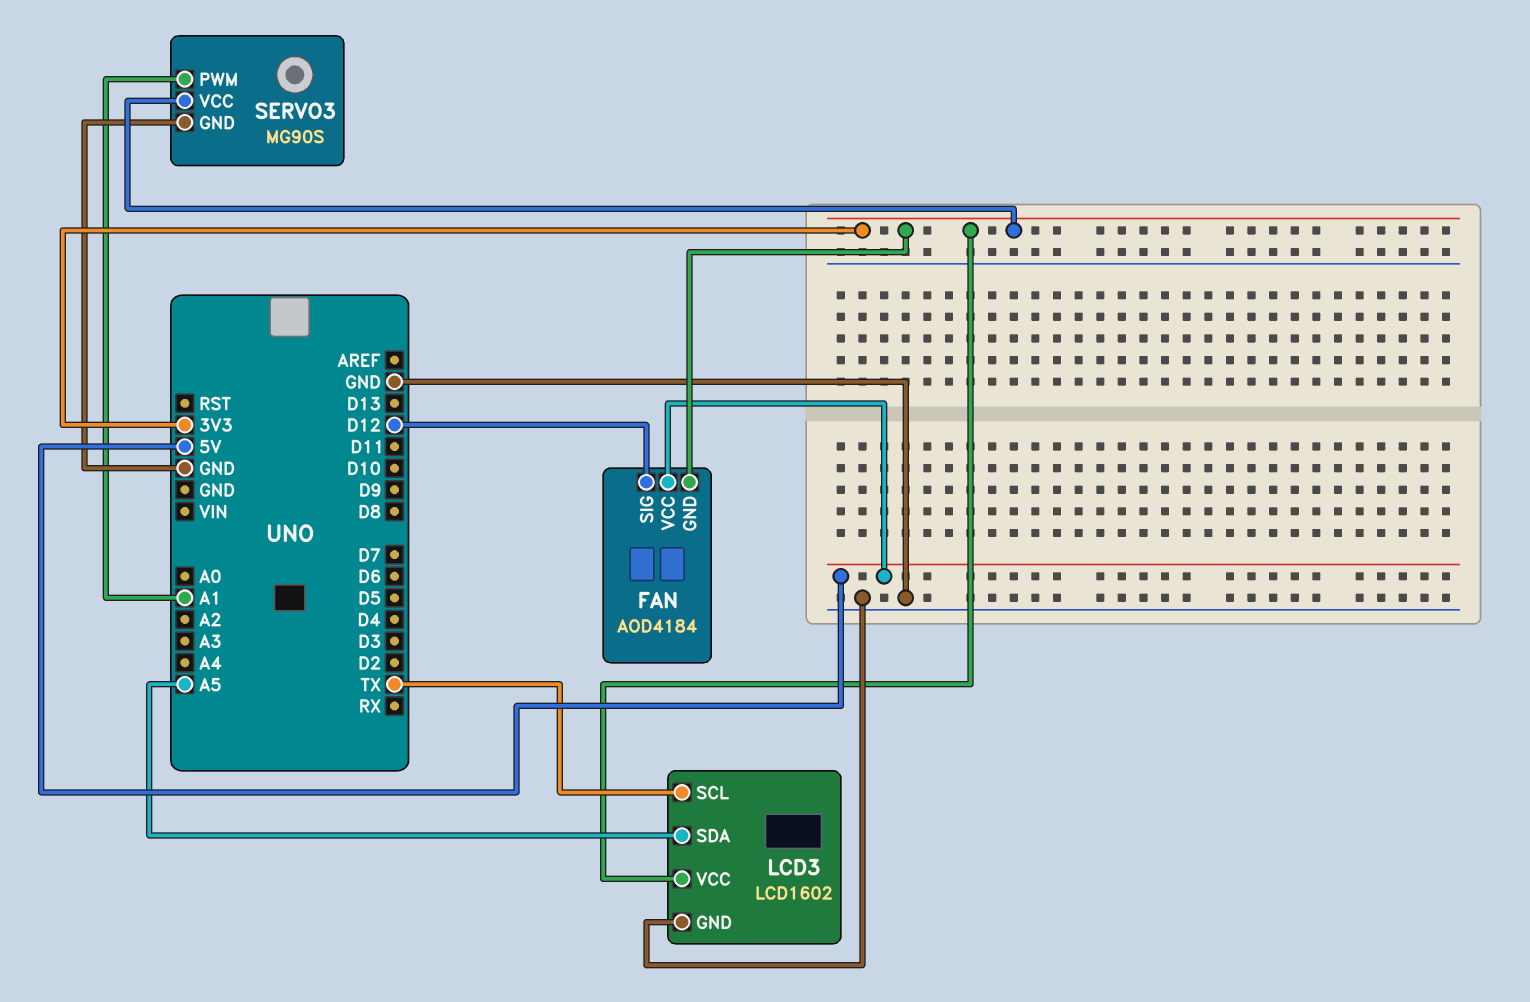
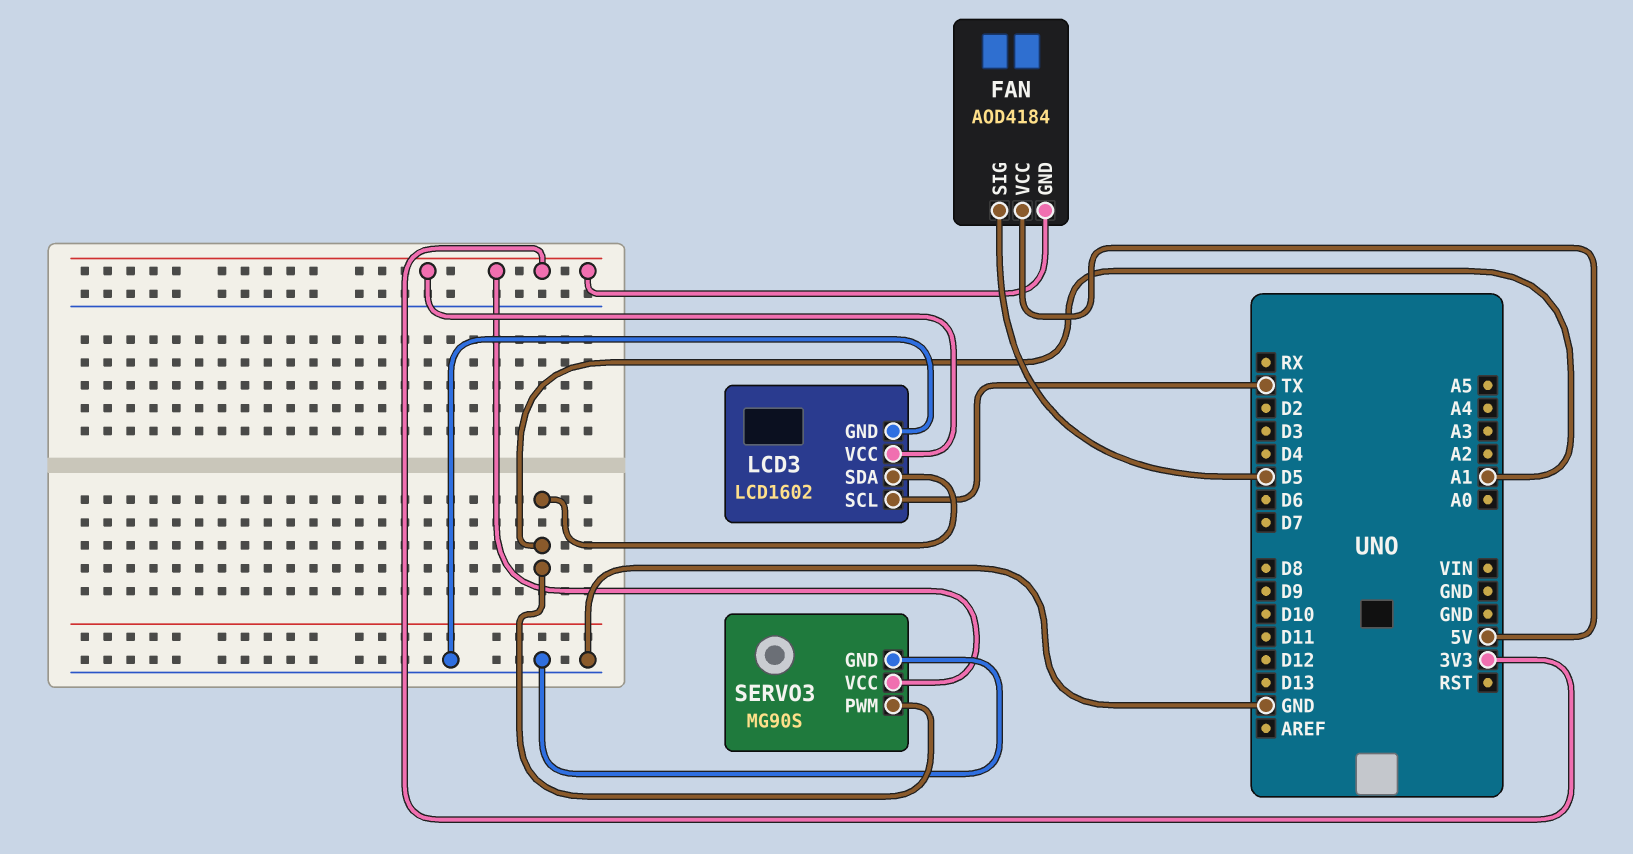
FAN pin SIG: D12 -> D5
LCD3 pin SDA: A5 -> A1

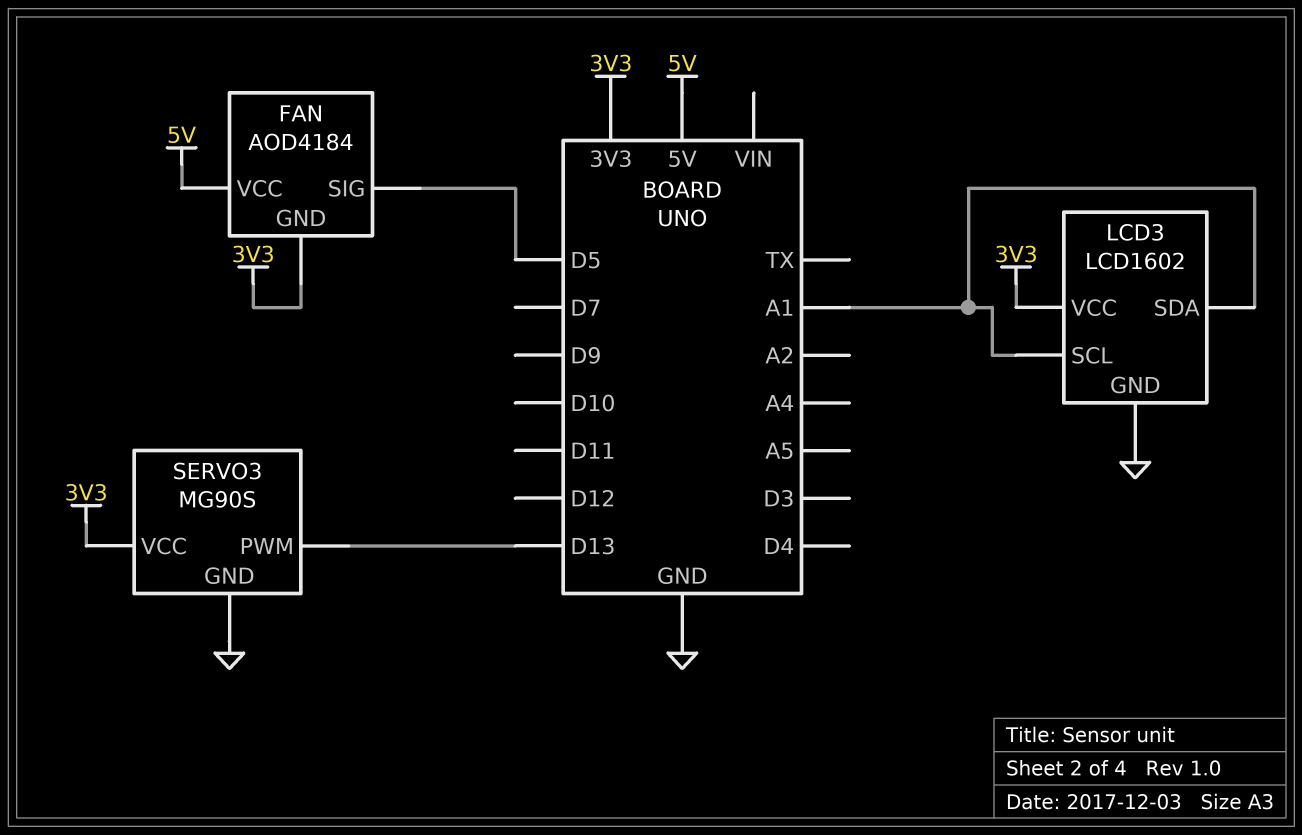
LCD3 pin SCL: TX -> A1
SERVO3 pin PWM: A1 -> D13

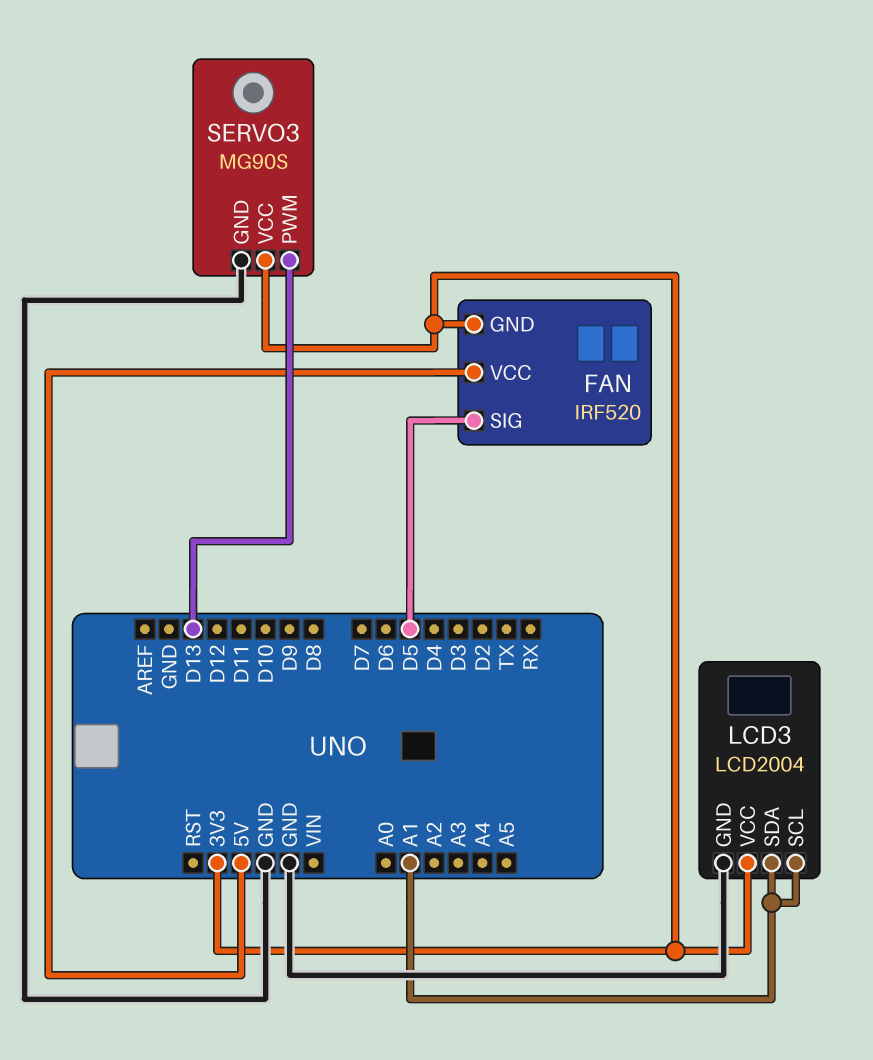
FAN: AOD4184 -> IRF520
LCD3: LCD1602 -> LCD2004

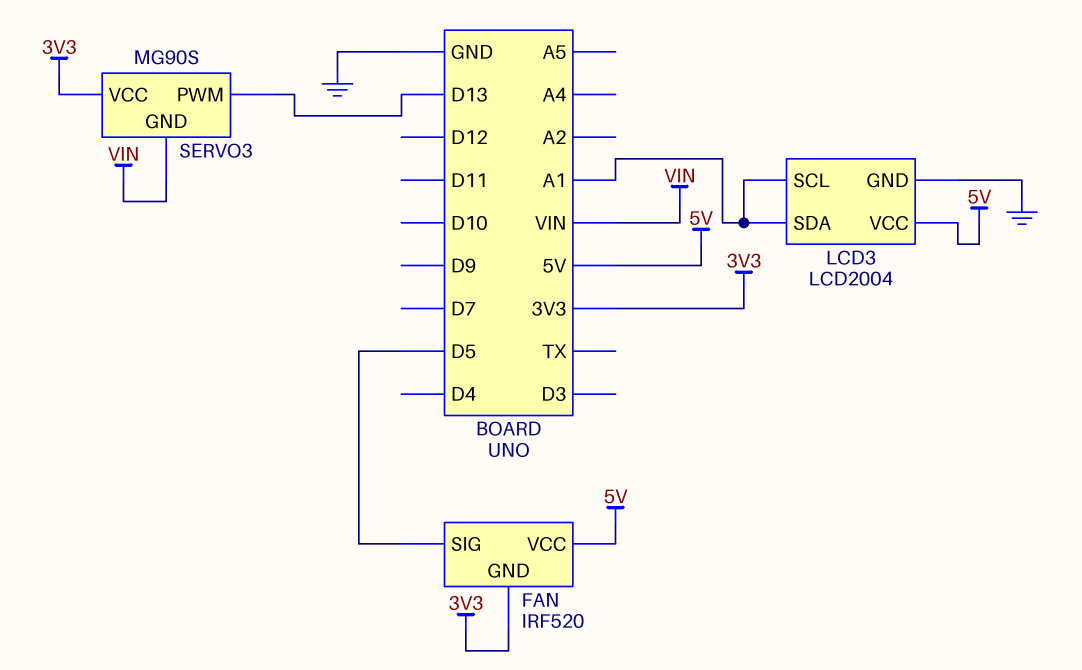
LCD3 pin VCC: 3V3 -> 5V
SERVO3 pin GND: GND -> VIN

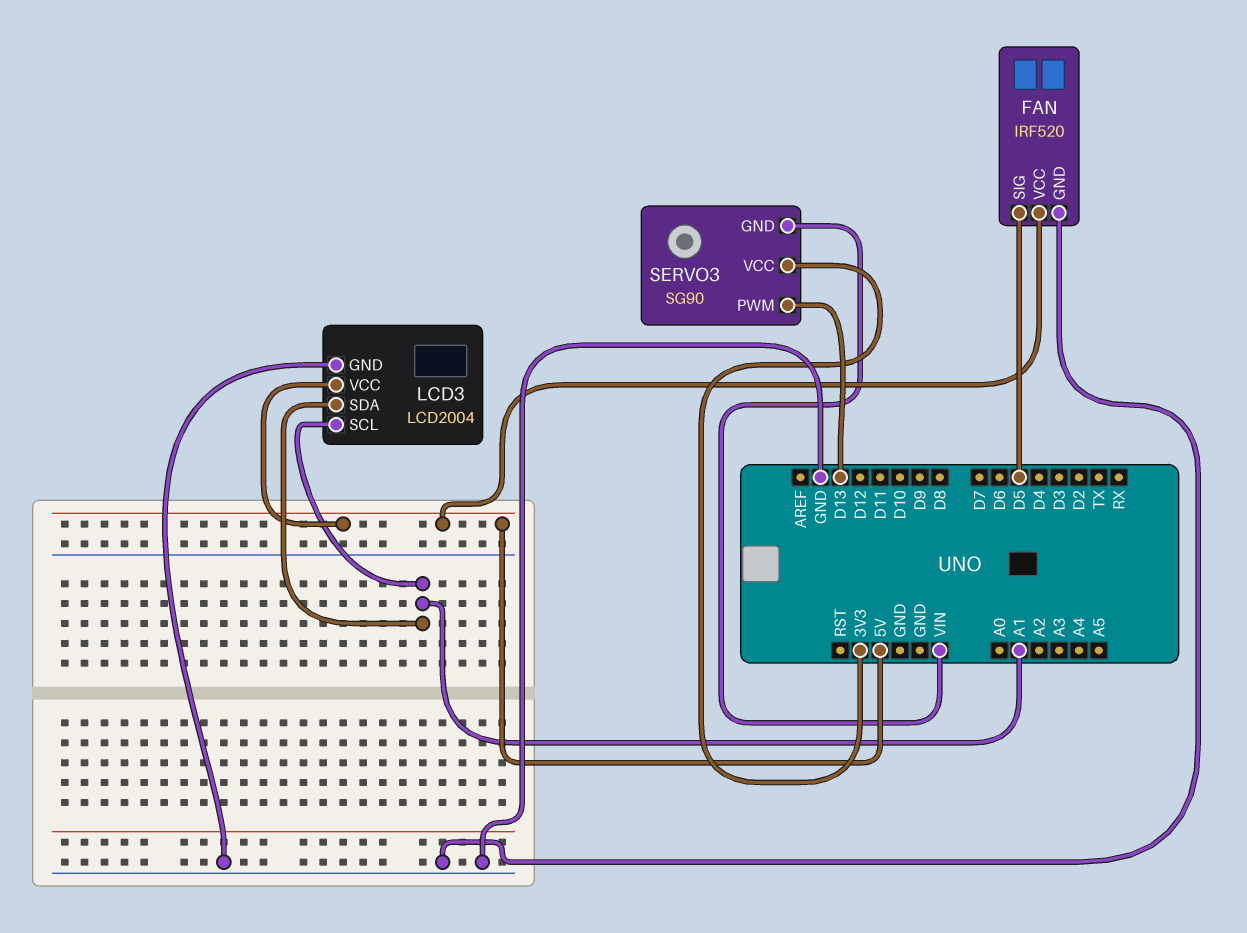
FAN pin GND: 3V3 -> GND
SERVO3: MG90S -> SG90

